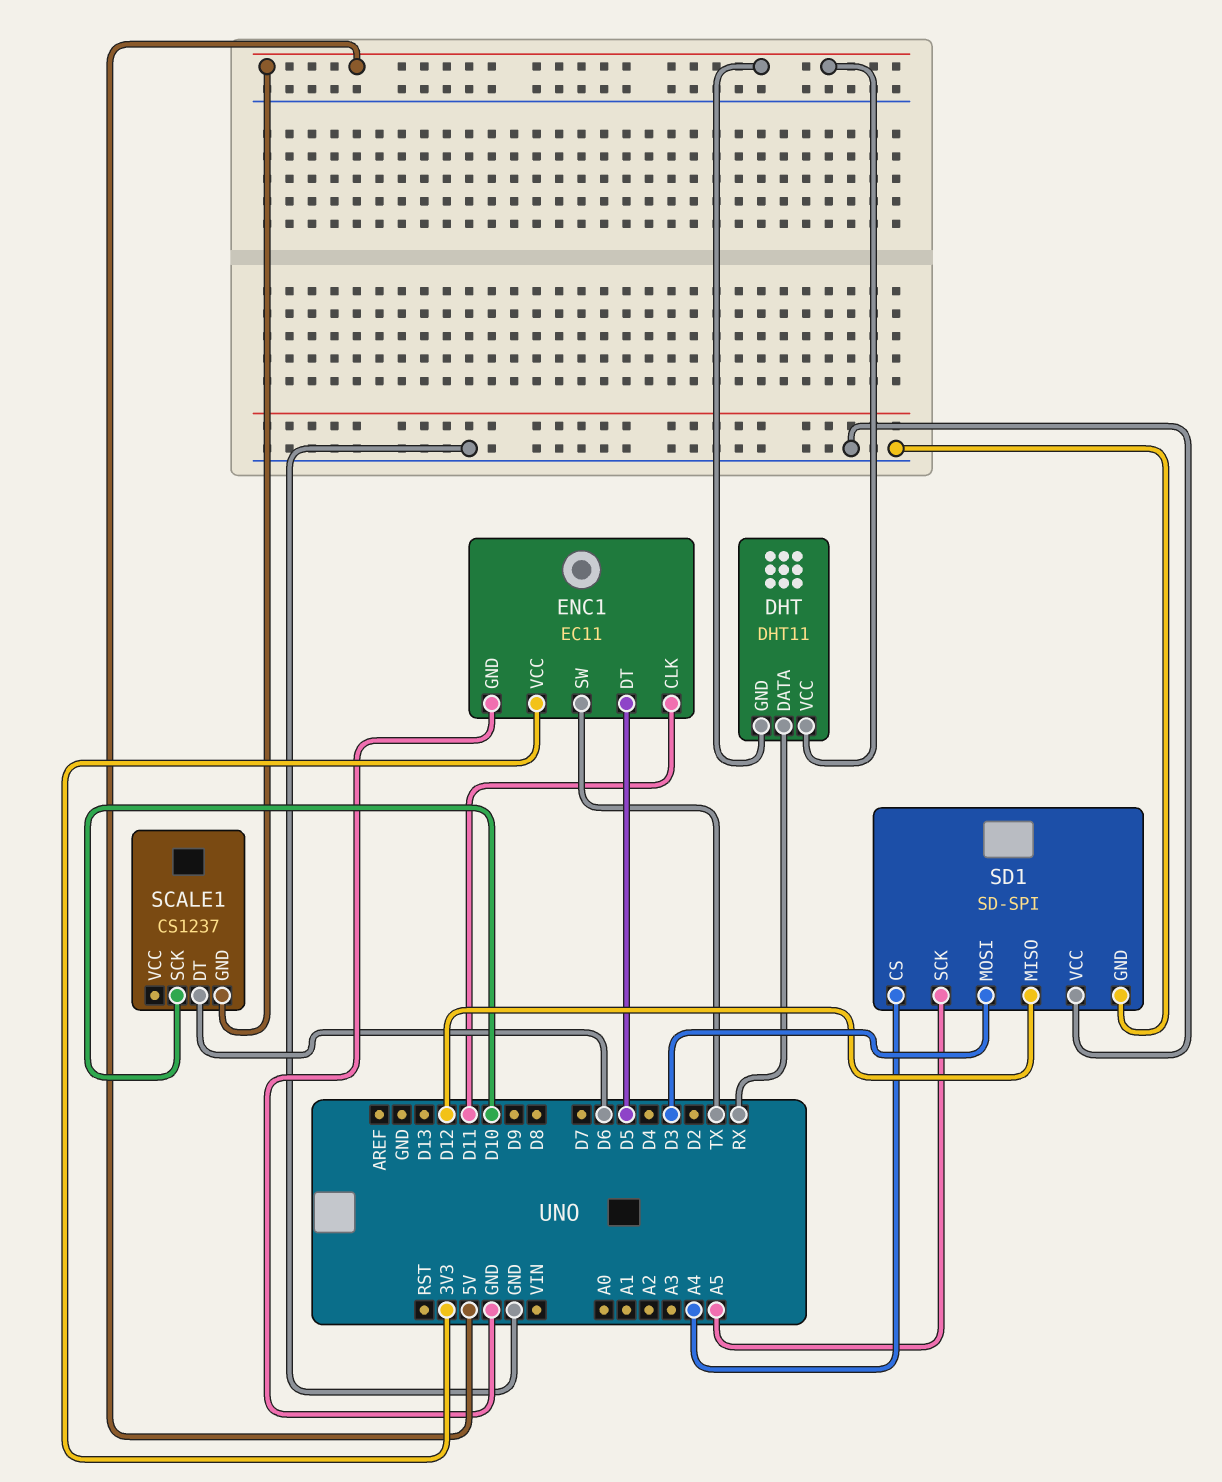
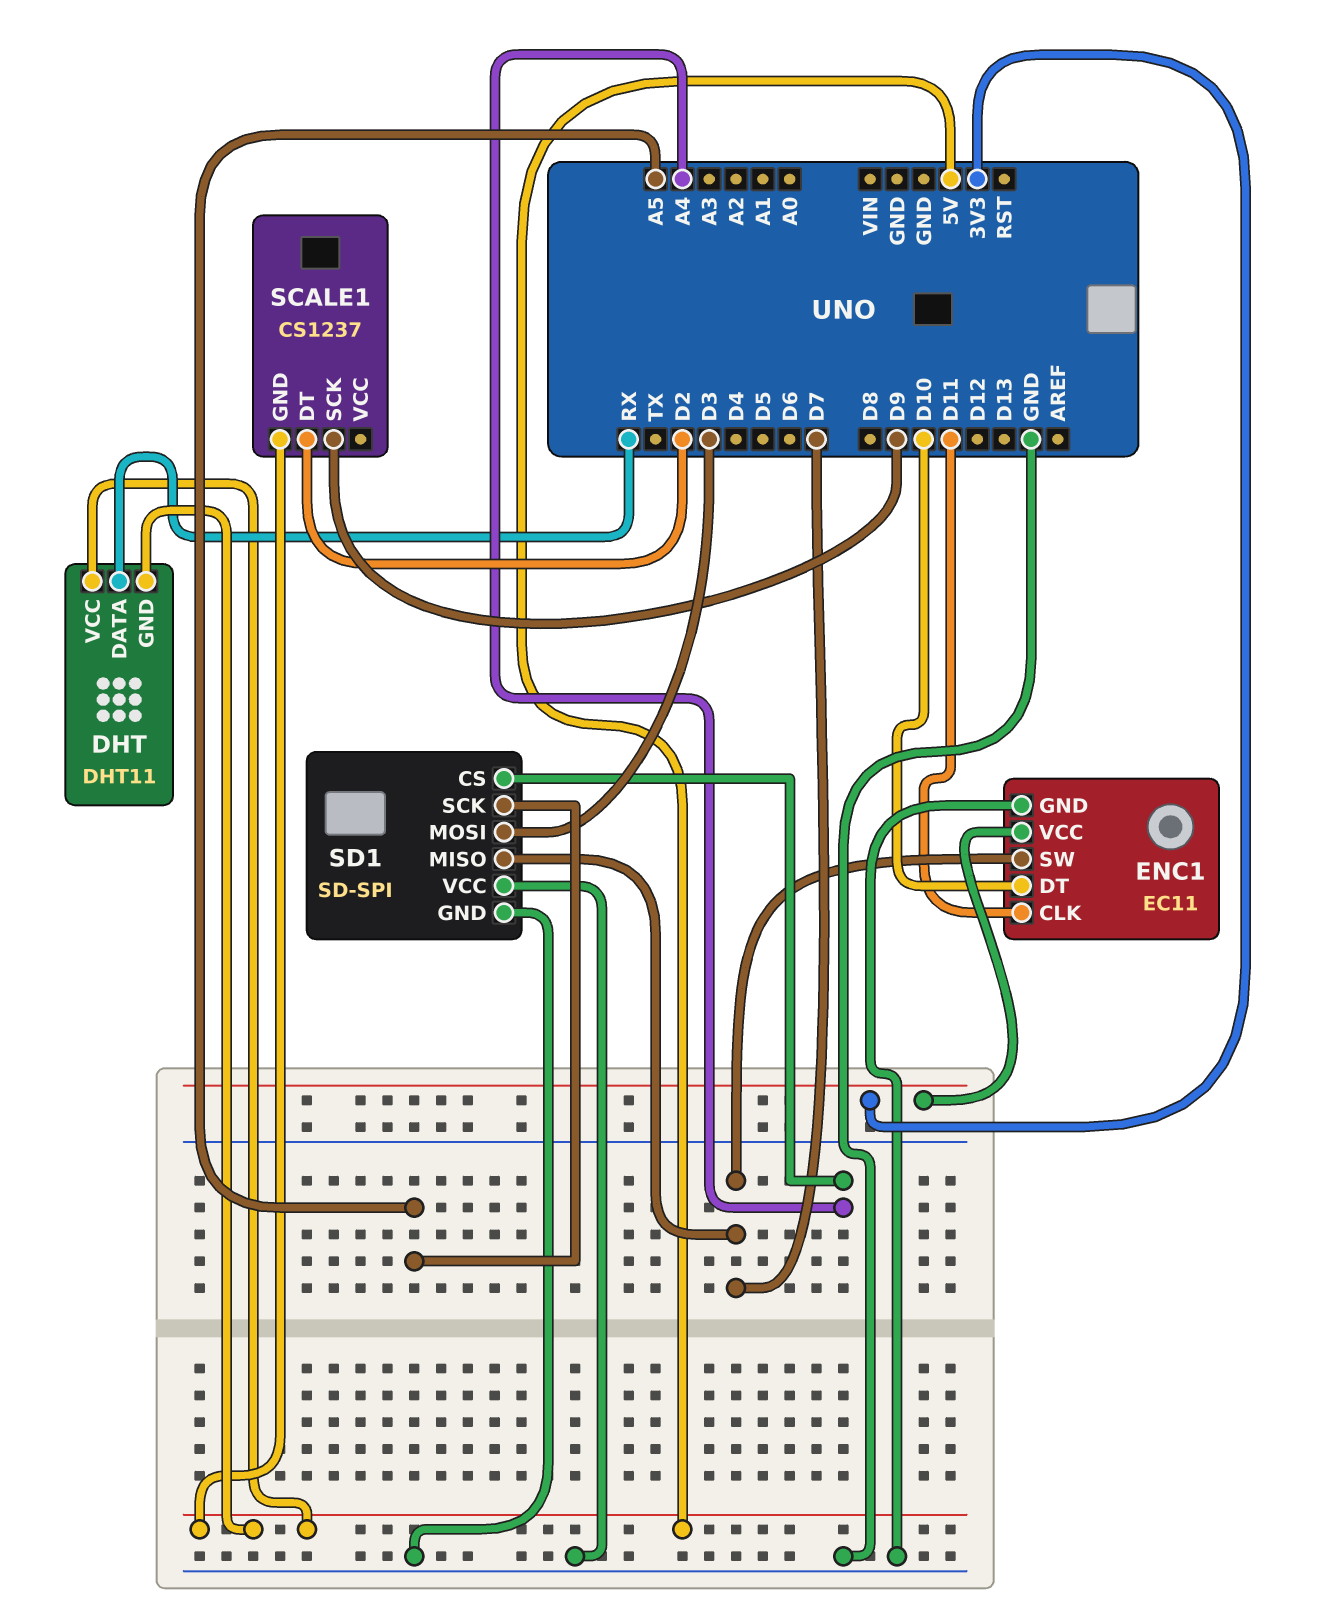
ENC1 pin DT: D5 -> D10
ENC1 pin SW: TX -> D7
SCALE1 pin DT: D6 -> D2
SCALE1 pin SCK: D10 -> D9
SD1 pin MISO: D12 -> D7

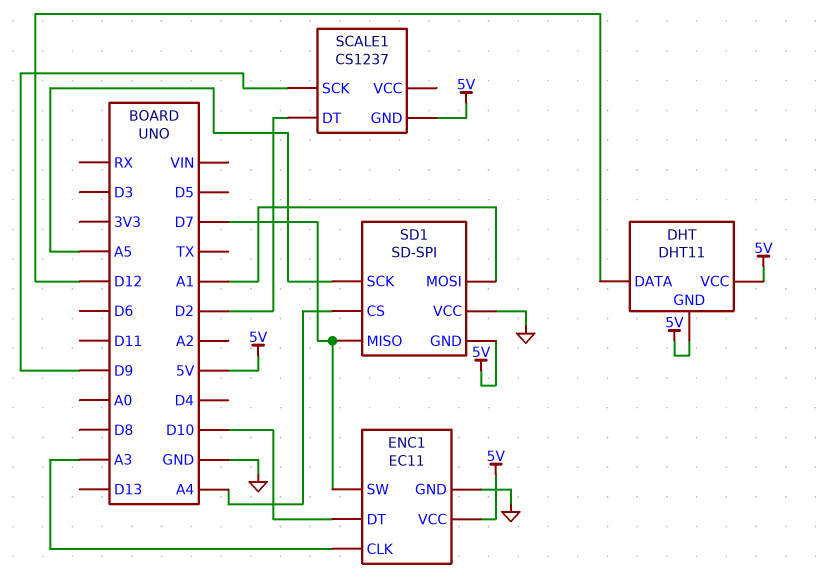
DHT pin DATA: RX -> D12
ENC1 pin CLK: D11 -> A3
ENC1 pin VCC: 3V3 -> 5V
SD1 pin GND: GND -> 5V
SD1 pin MOSI: D3 -> A1

